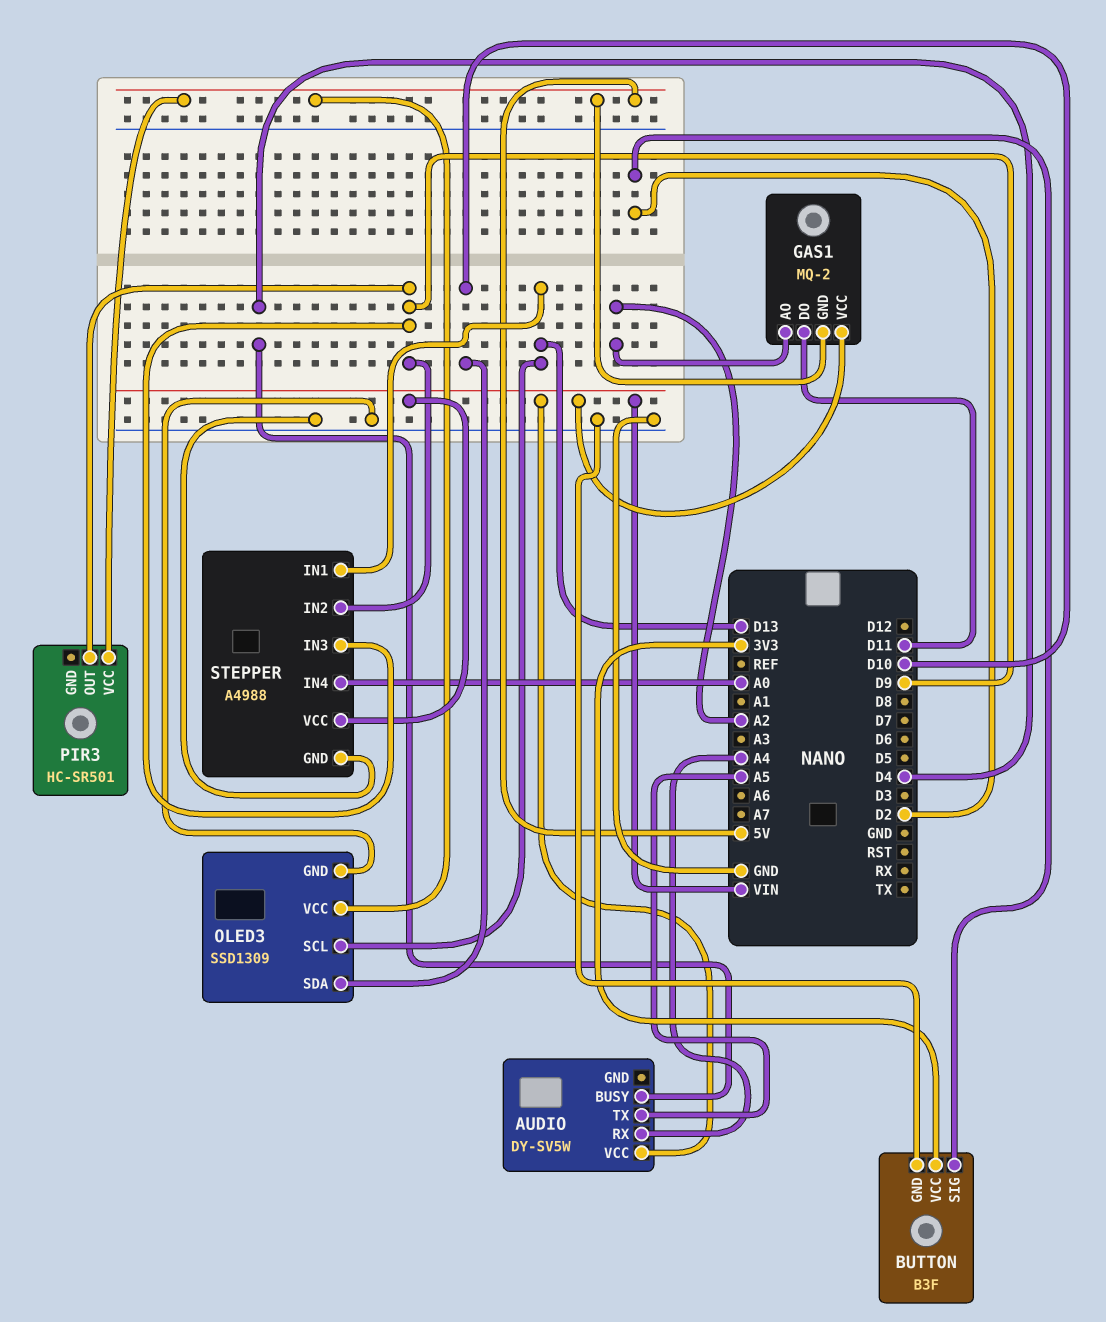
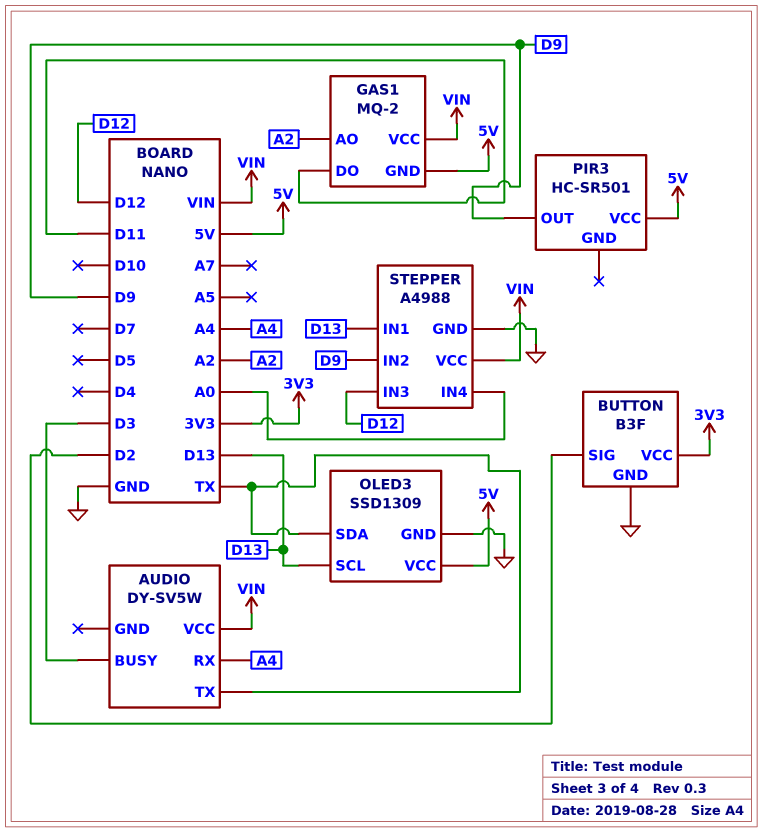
AUDIO pin BUSY: D4 -> D3
AUDIO pin TX: A5 -> TX
OLED3 pin SDA: D10 -> TX
STEPPER pin IN3: D9 -> D12

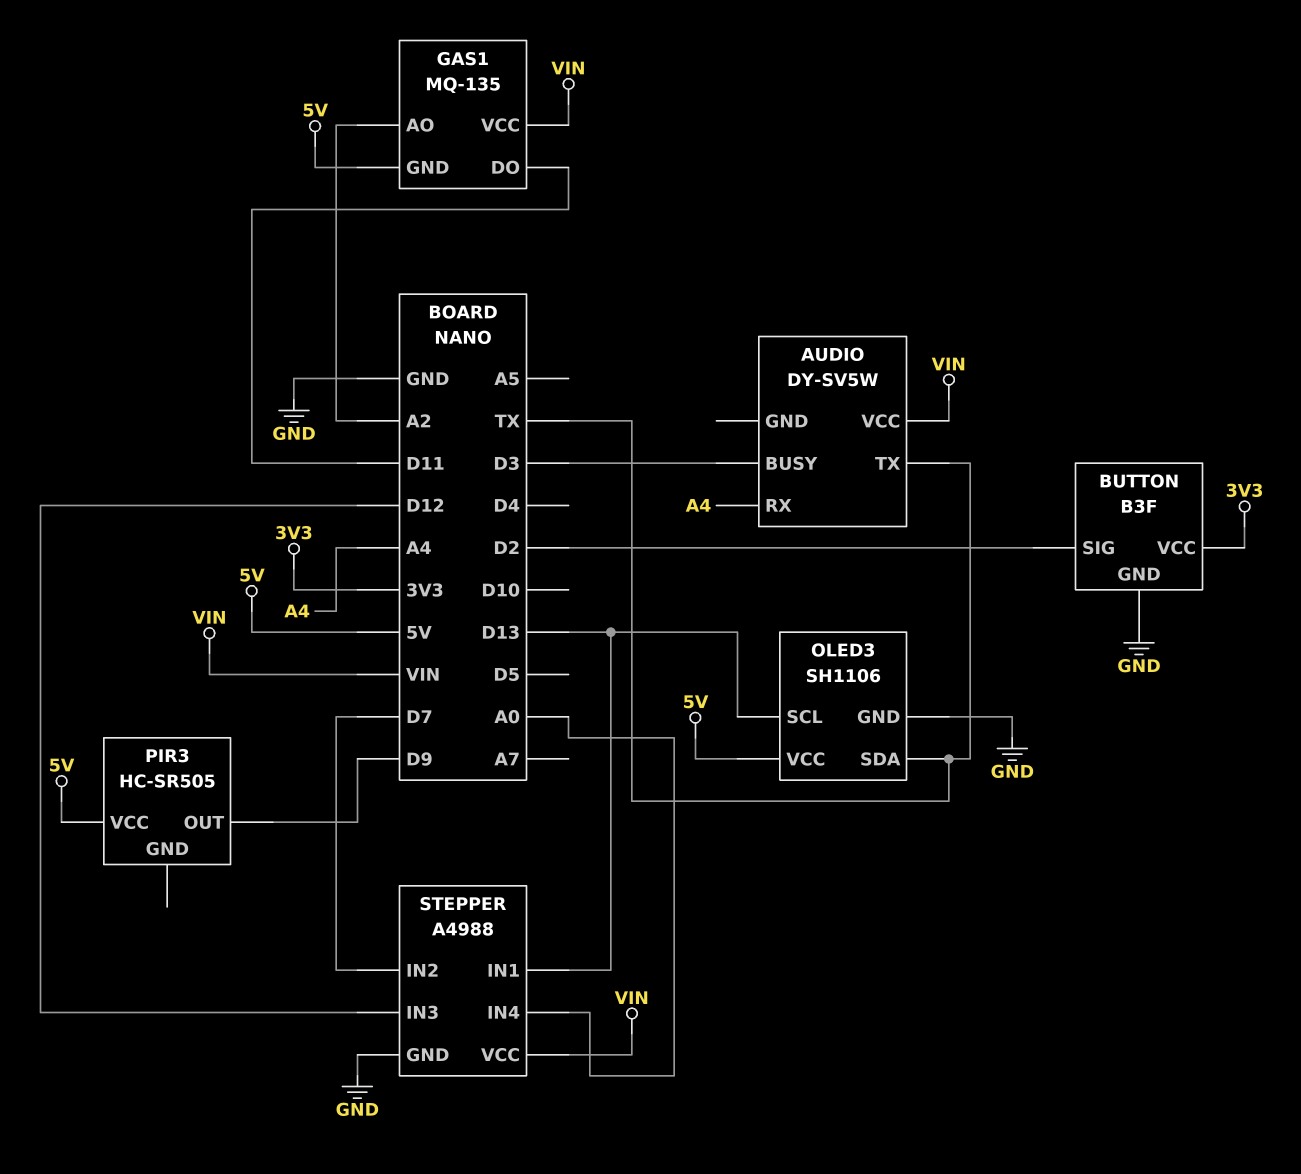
GAS1: MQ-2 -> MQ-135
OLED3: SSD1309 -> SH1106
PIR3: HC-SR501 -> HC-SR505
STEPPER pin IN2: D9 -> D7

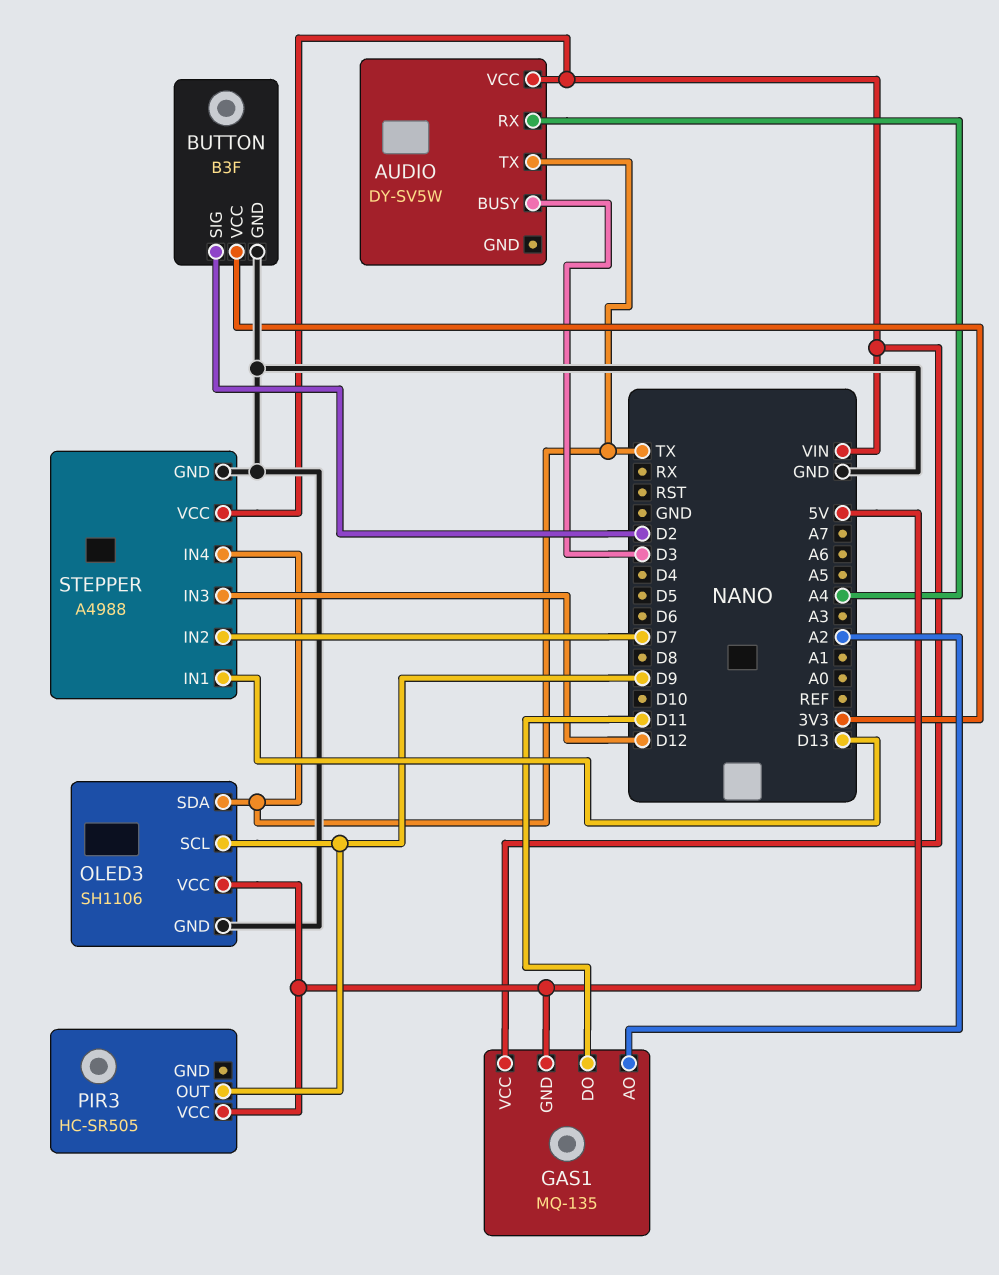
OLED3 pin SCL: D13 -> D9
STEPPER pin IN4: A0 -> TX

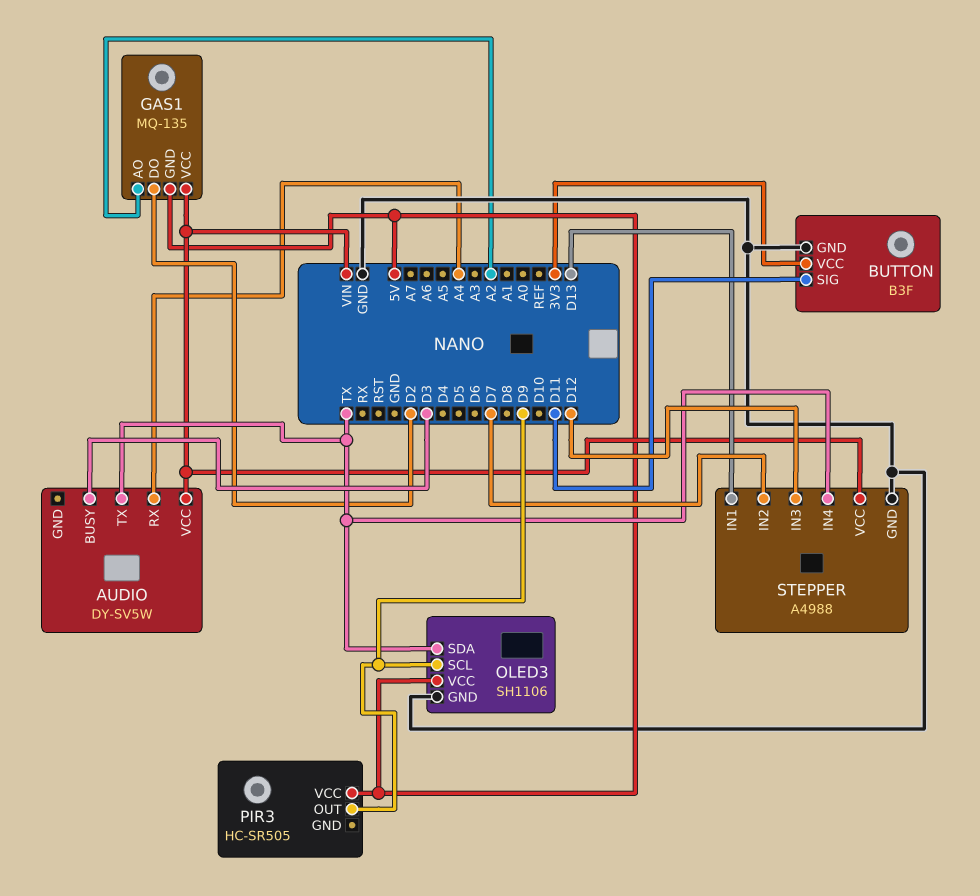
BUTTON pin SIG: D2 -> D11
GAS1 pin DO: D11 -> D2

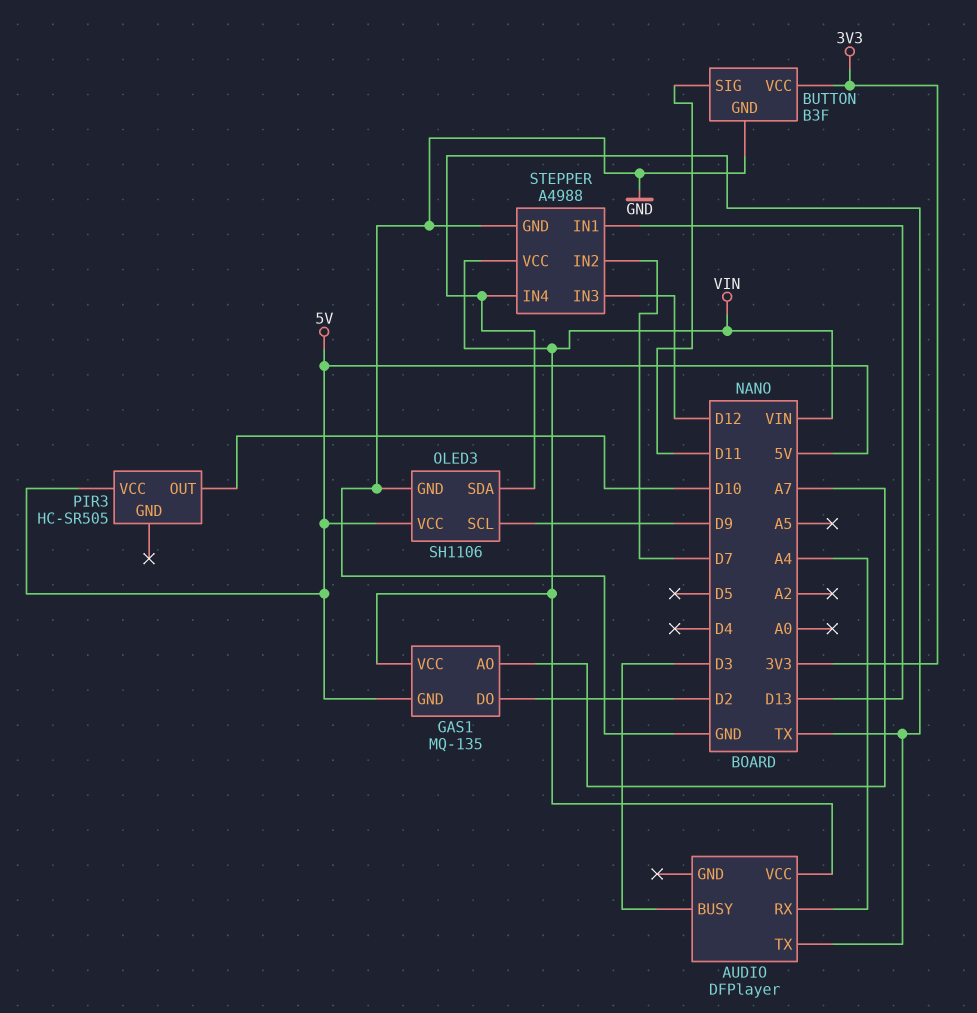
AUDIO: DY-SV5W -> DFPlayer
GAS1 pin AO: A2 -> A7
PIR3 pin OUT: D9 -> D10

